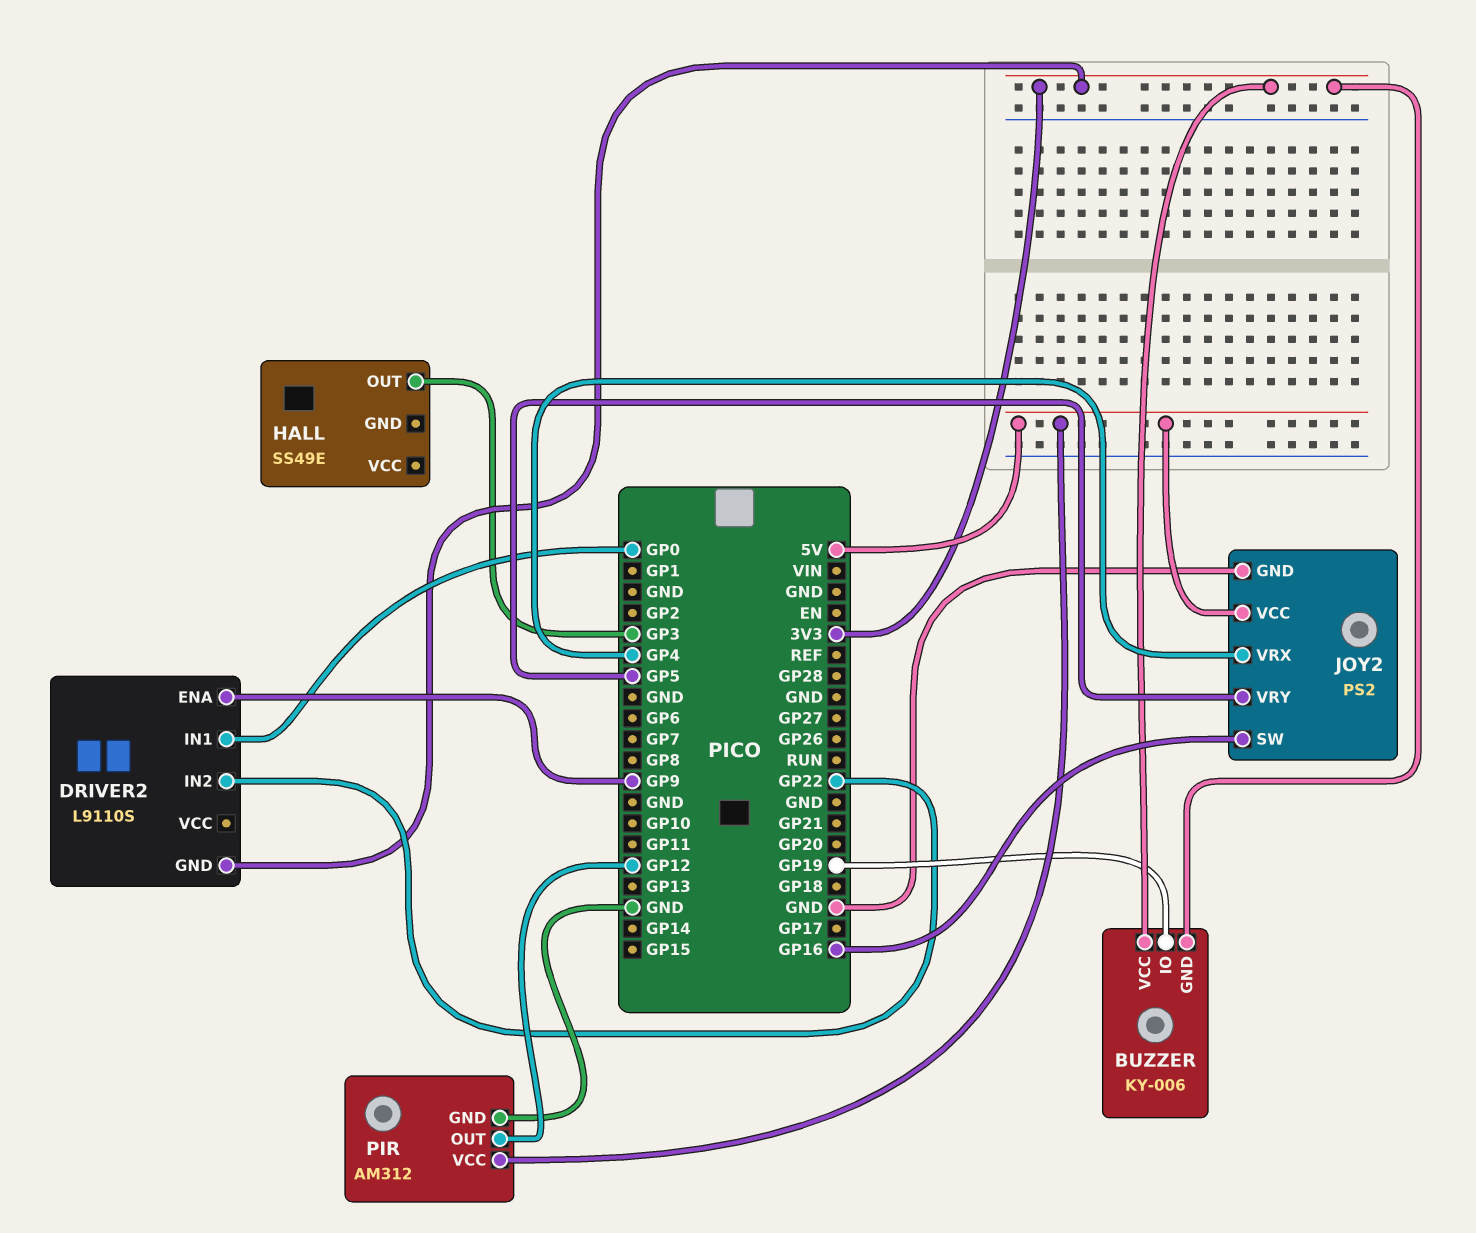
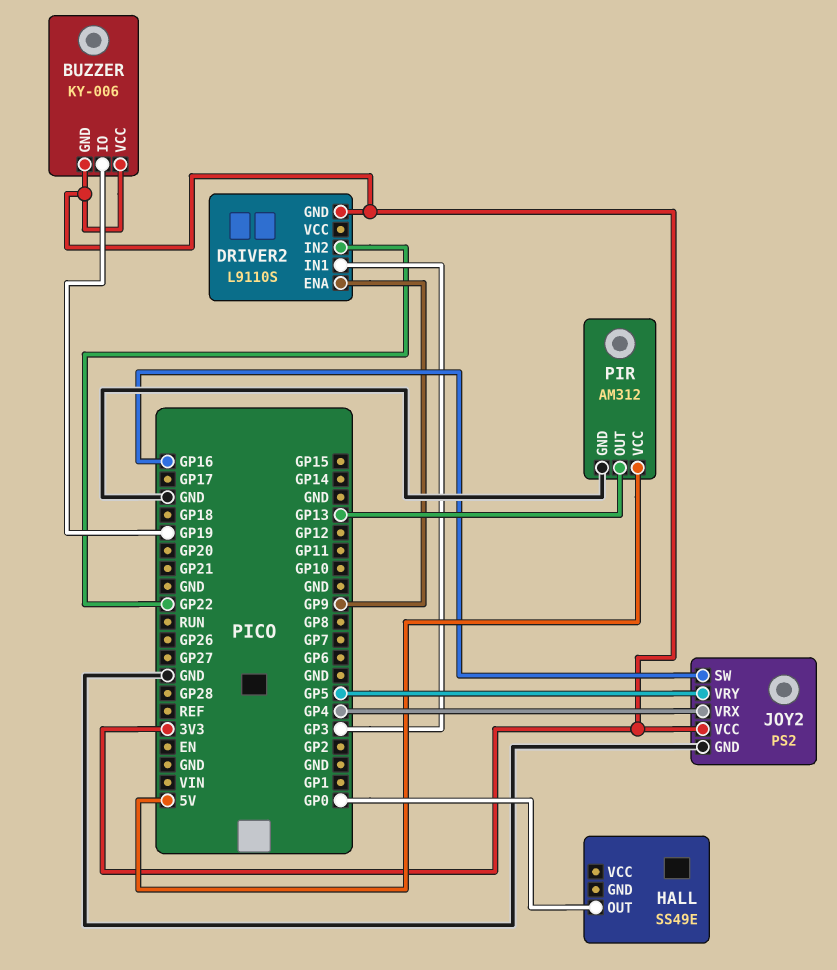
DRIVER2 pin IN1: GP0 -> GP3
HALL pin OUT: GP3 -> GP0
JOY2 pin VCC: 5V -> 3V3
PIR pin OUT: GP12 -> GP13

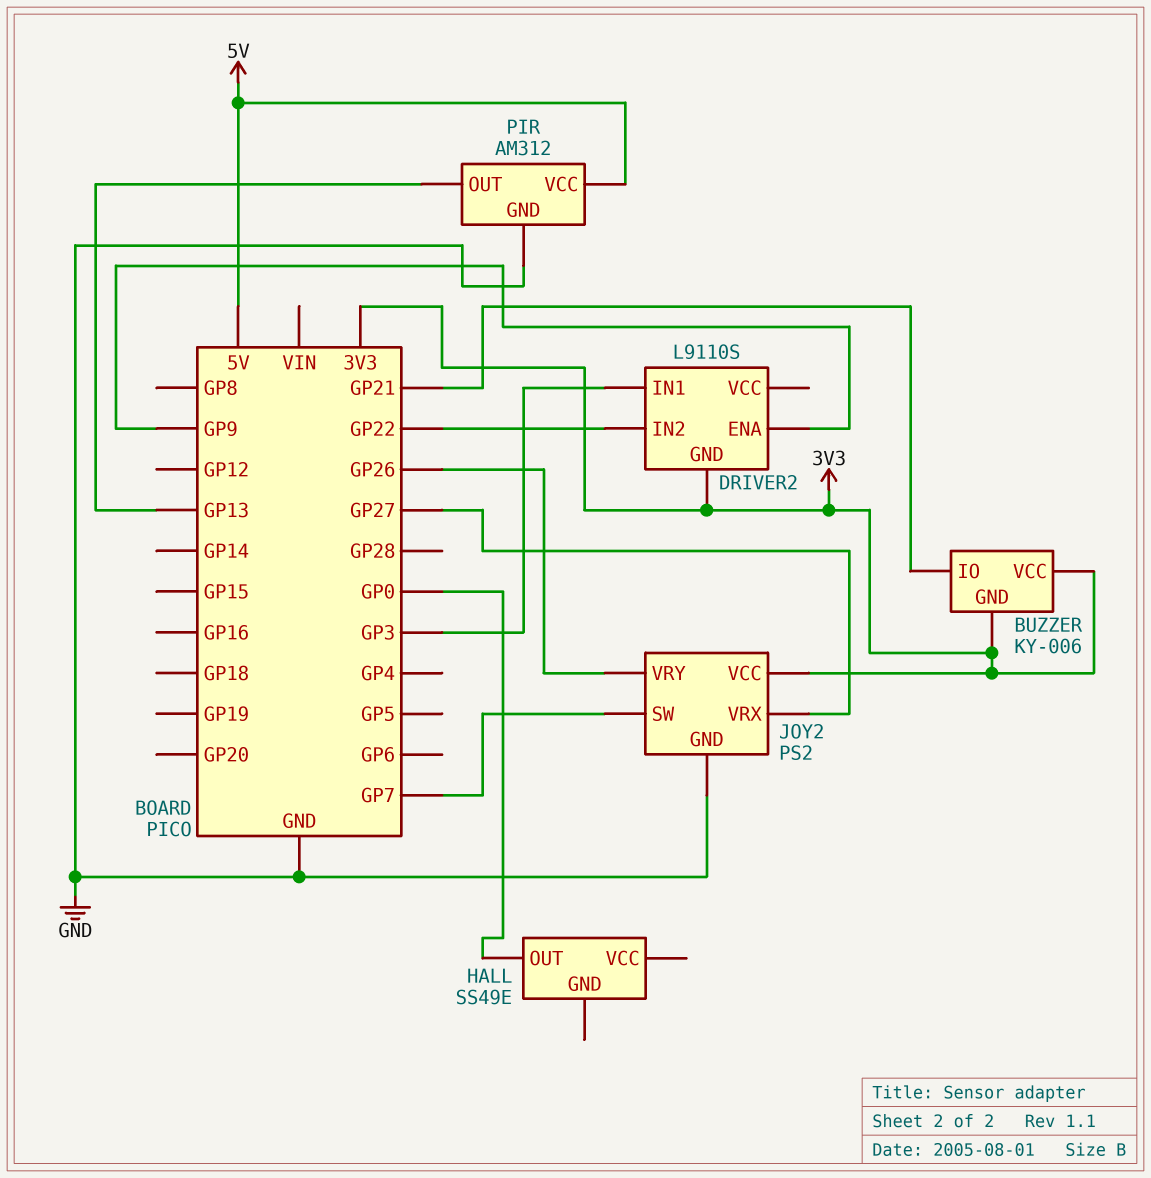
BUZZER pin IO: GP19 -> GP21
JOY2 pin SW: GP16 -> GP7
JOY2 pin VRX: GP4 -> GP27
JOY2 pin VRY: GP5 -> GP26

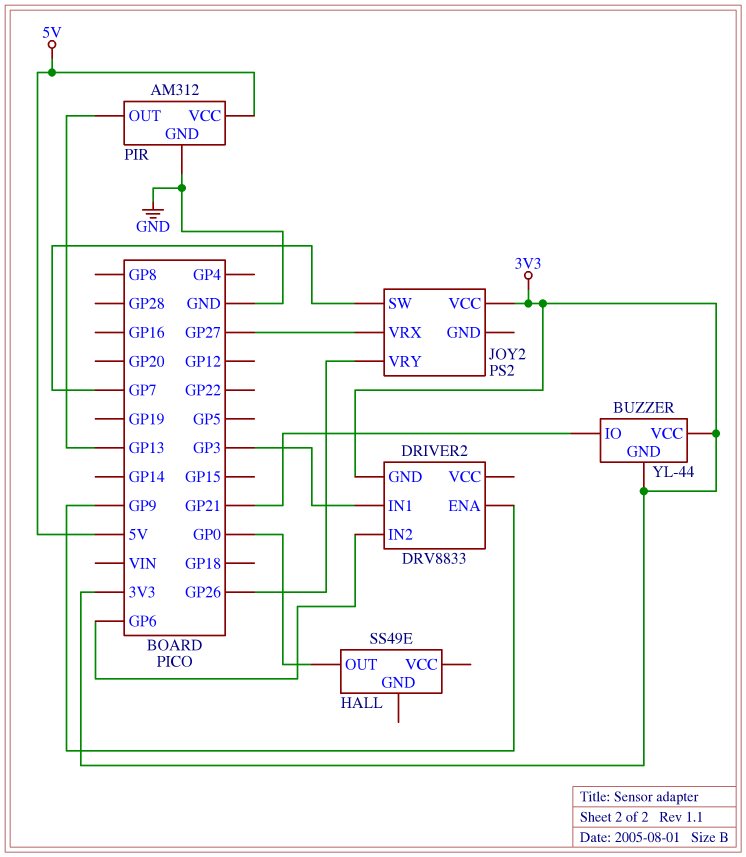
BUZZER: KY-006 -> YL-44
DRIVER2: L9110S -> DRV8833
DRIVER2 pin IN2: GP22 -> GP6
JOY2 pin GND: GND -> none

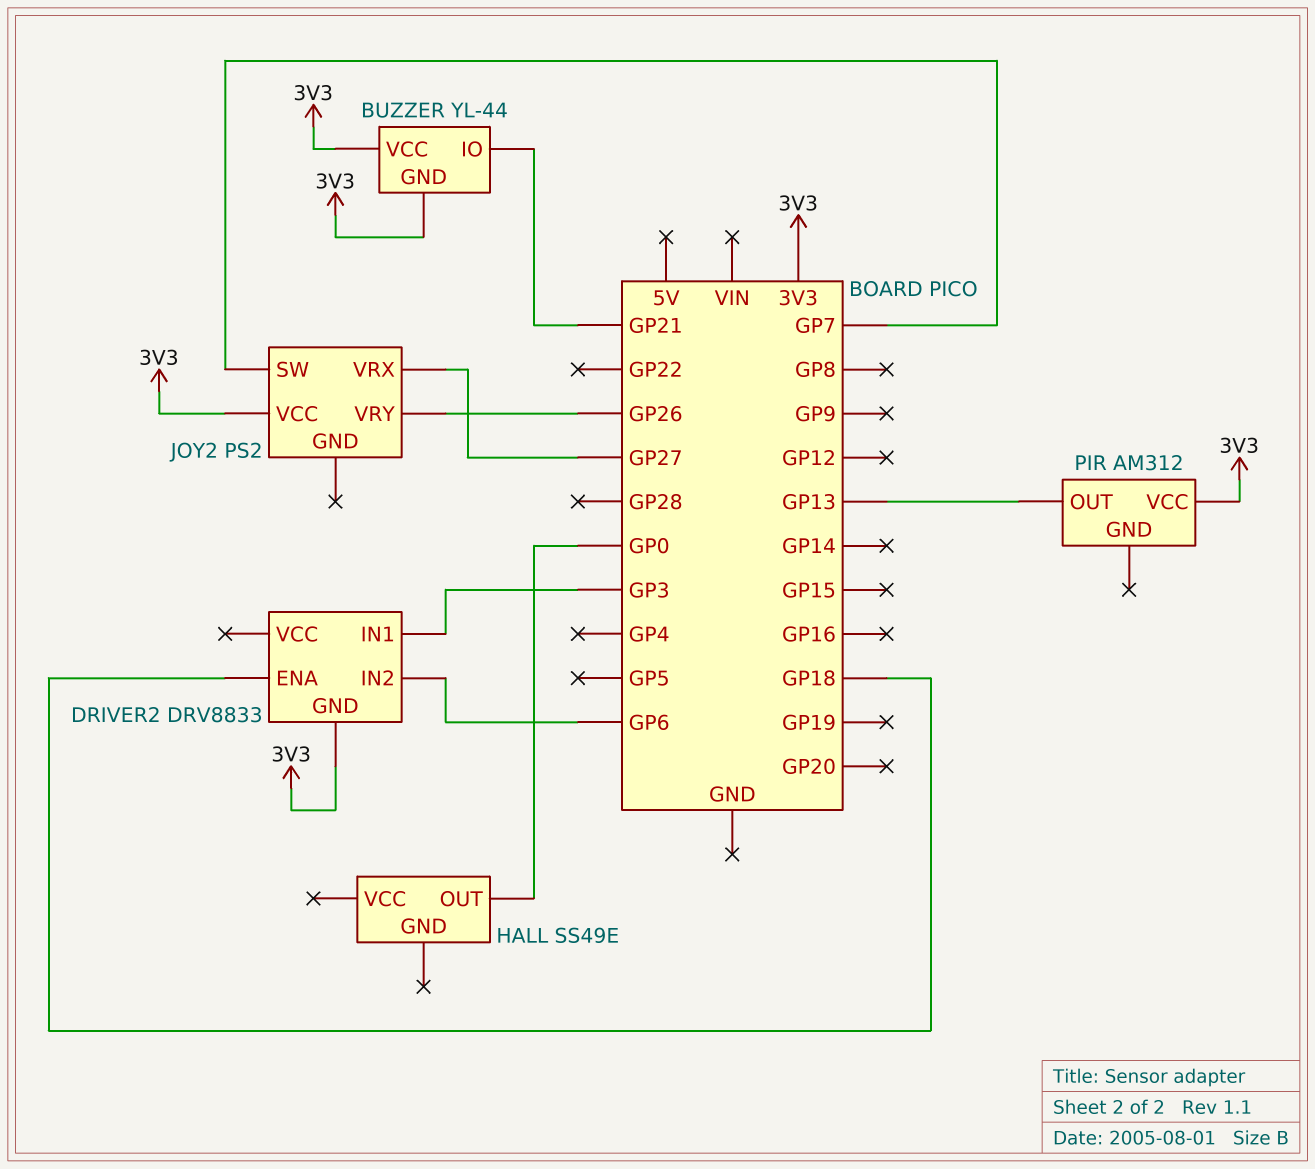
DRIVER2 pin ENA: GP9 -> GP18
PIR pin GND: GND -> none
PIR pin VCC: 5V -> 3V3

